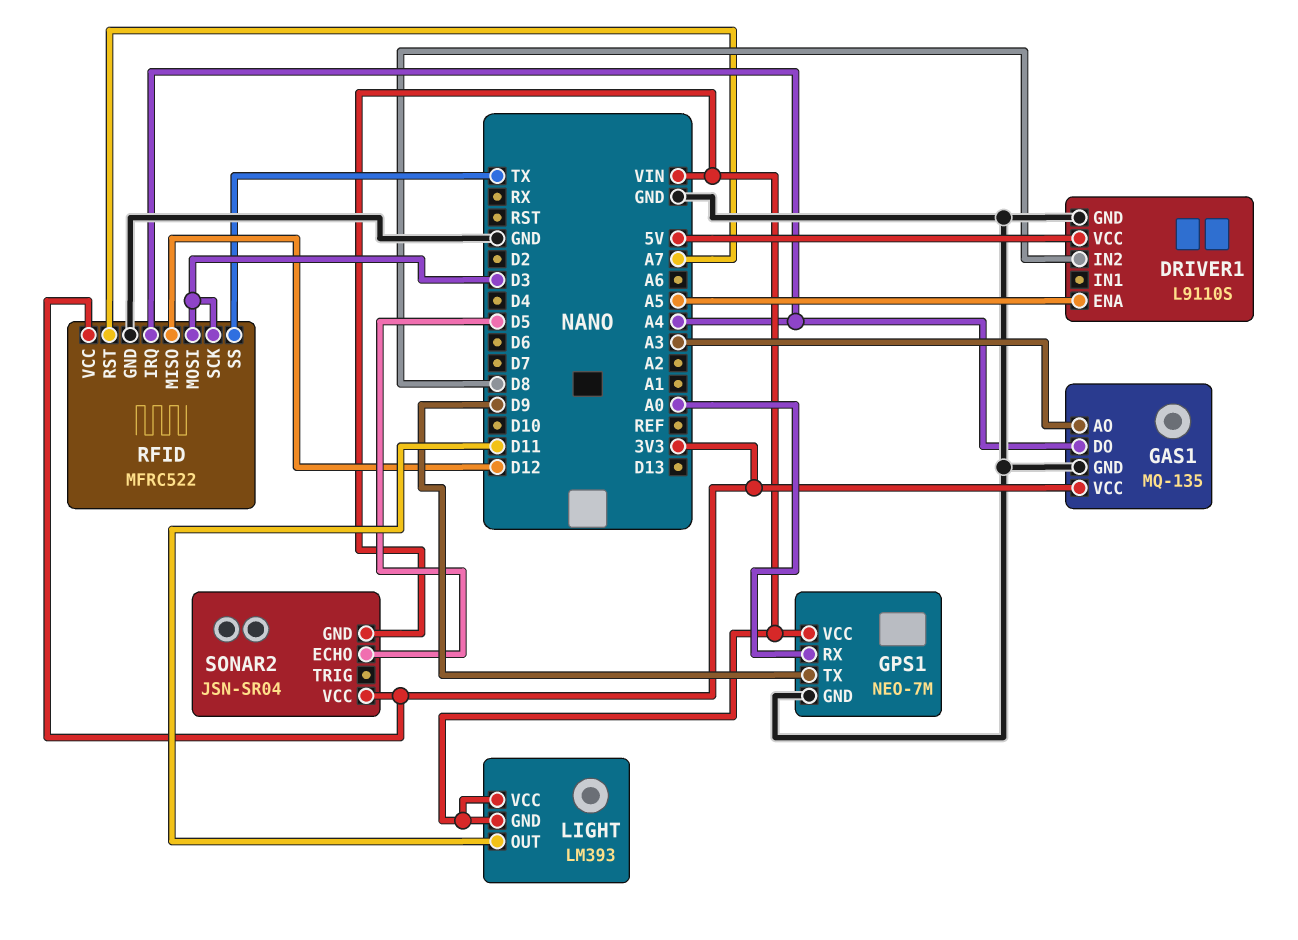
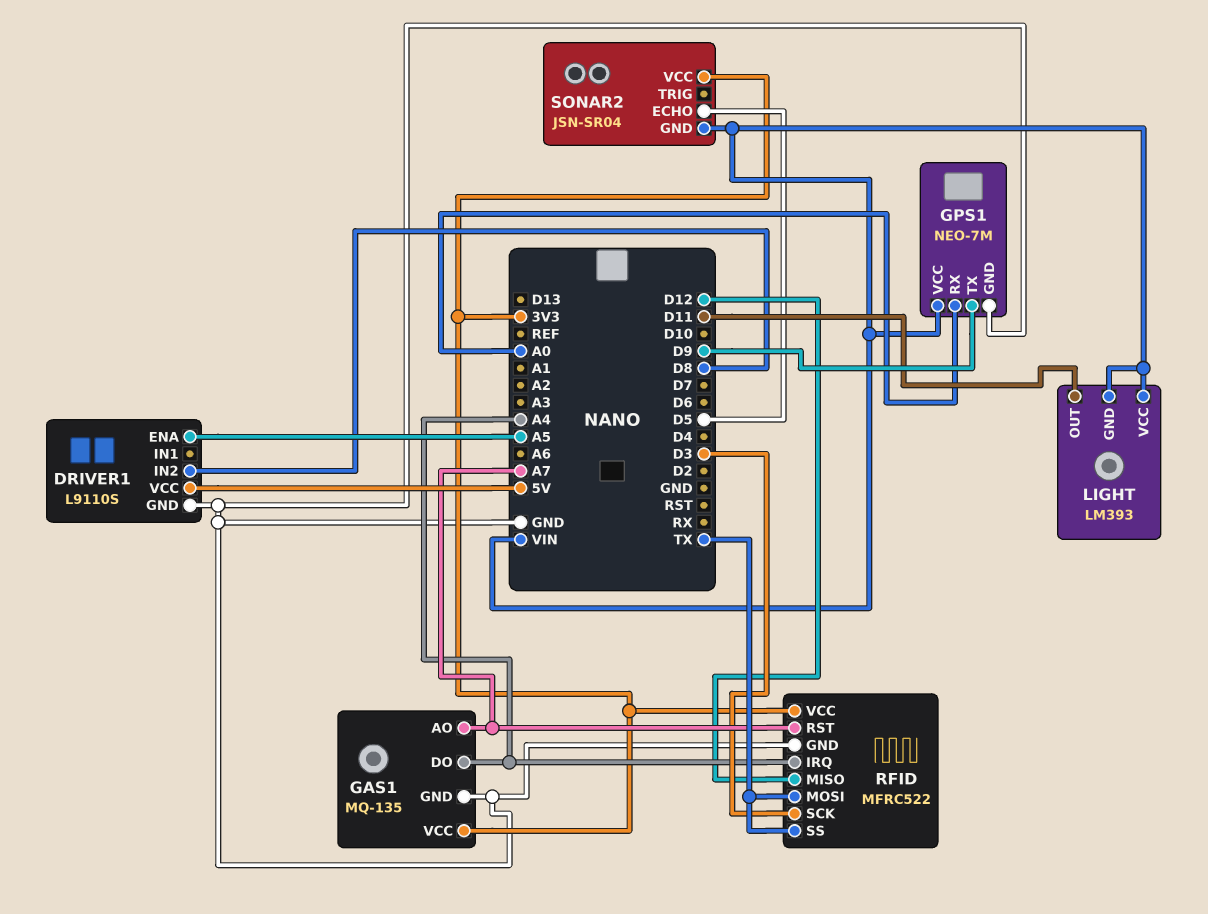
GAS1 pin AO: A3 -> A7
RFID pin MOSI: D3 -> TX

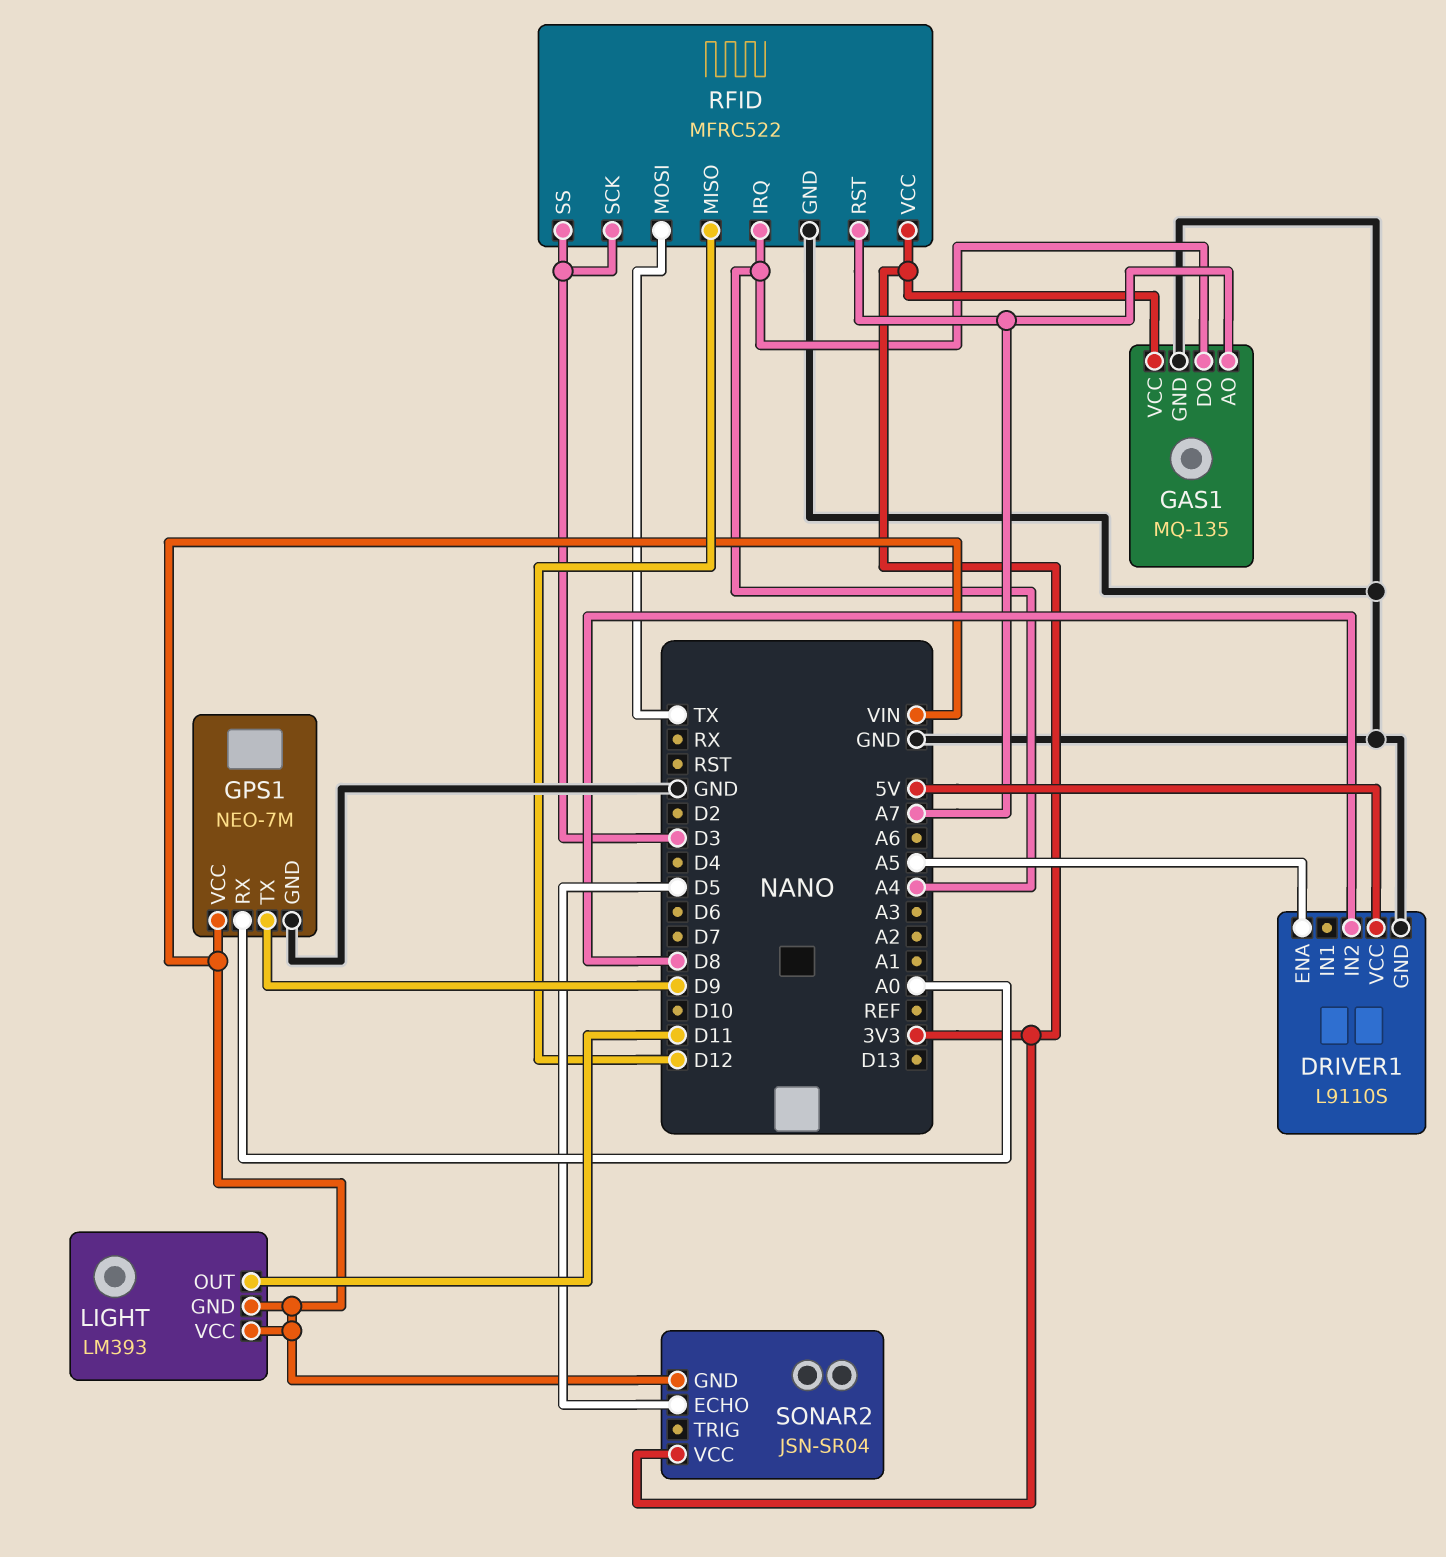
RFID pin SS: TX -> D3

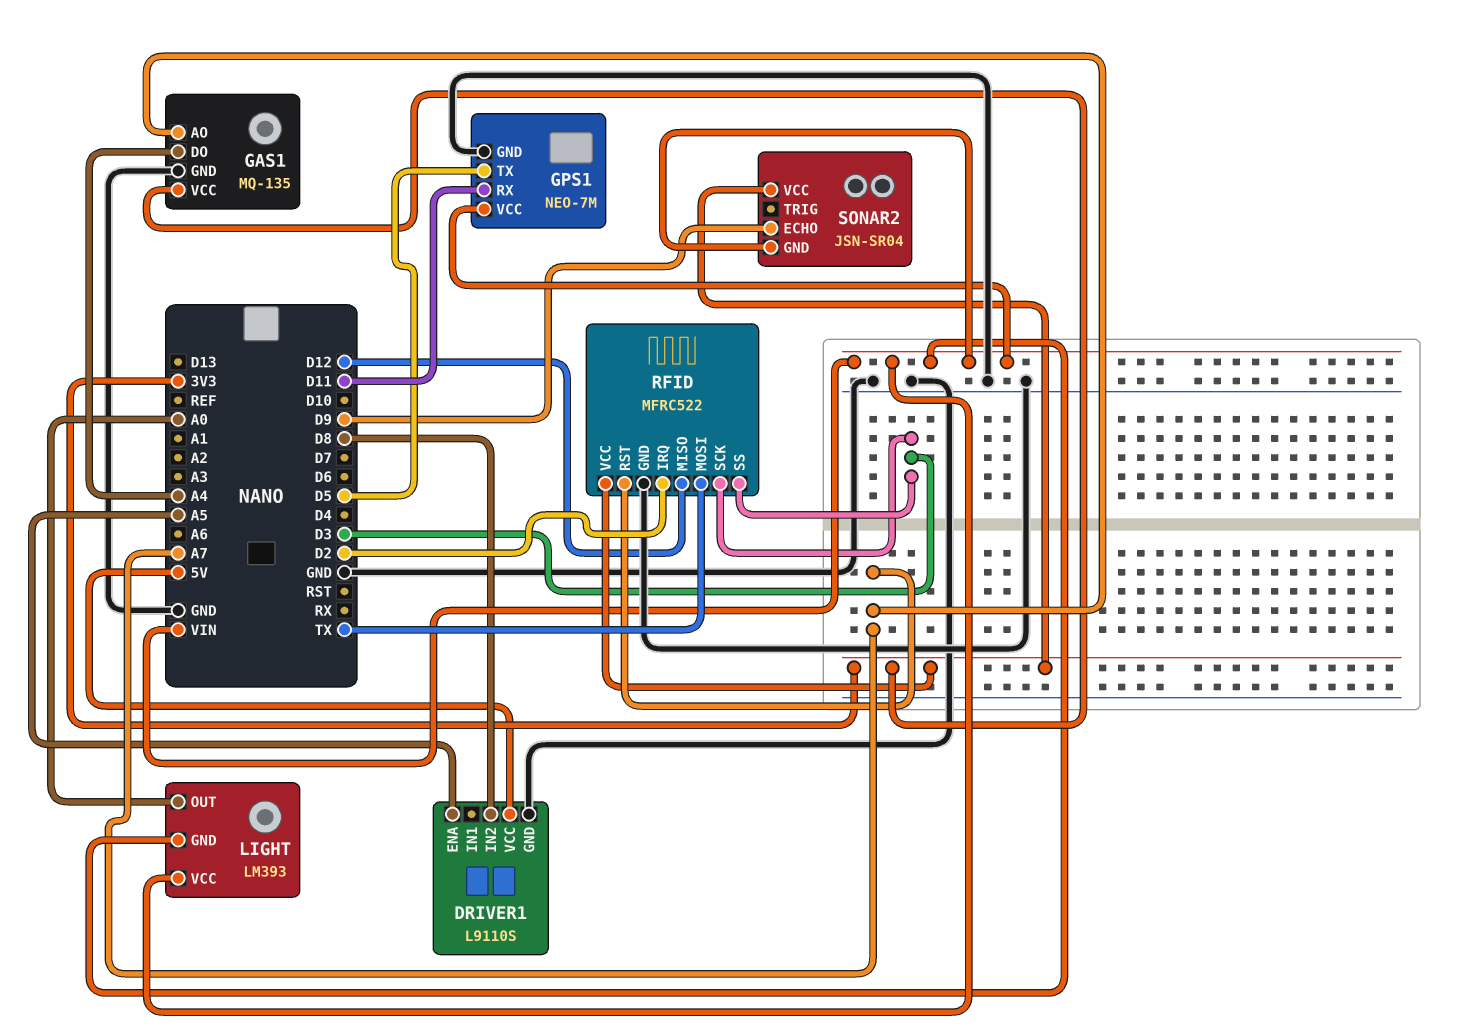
GPS1 pin RX: A0 -> D11
GPS1 pin TX: D9 -> D5
LIGHT pin OUT: D11 -> A0
RFID pin IRQ: A4 -> D2
SONAR2 pin ECHO: D5 -> D9

